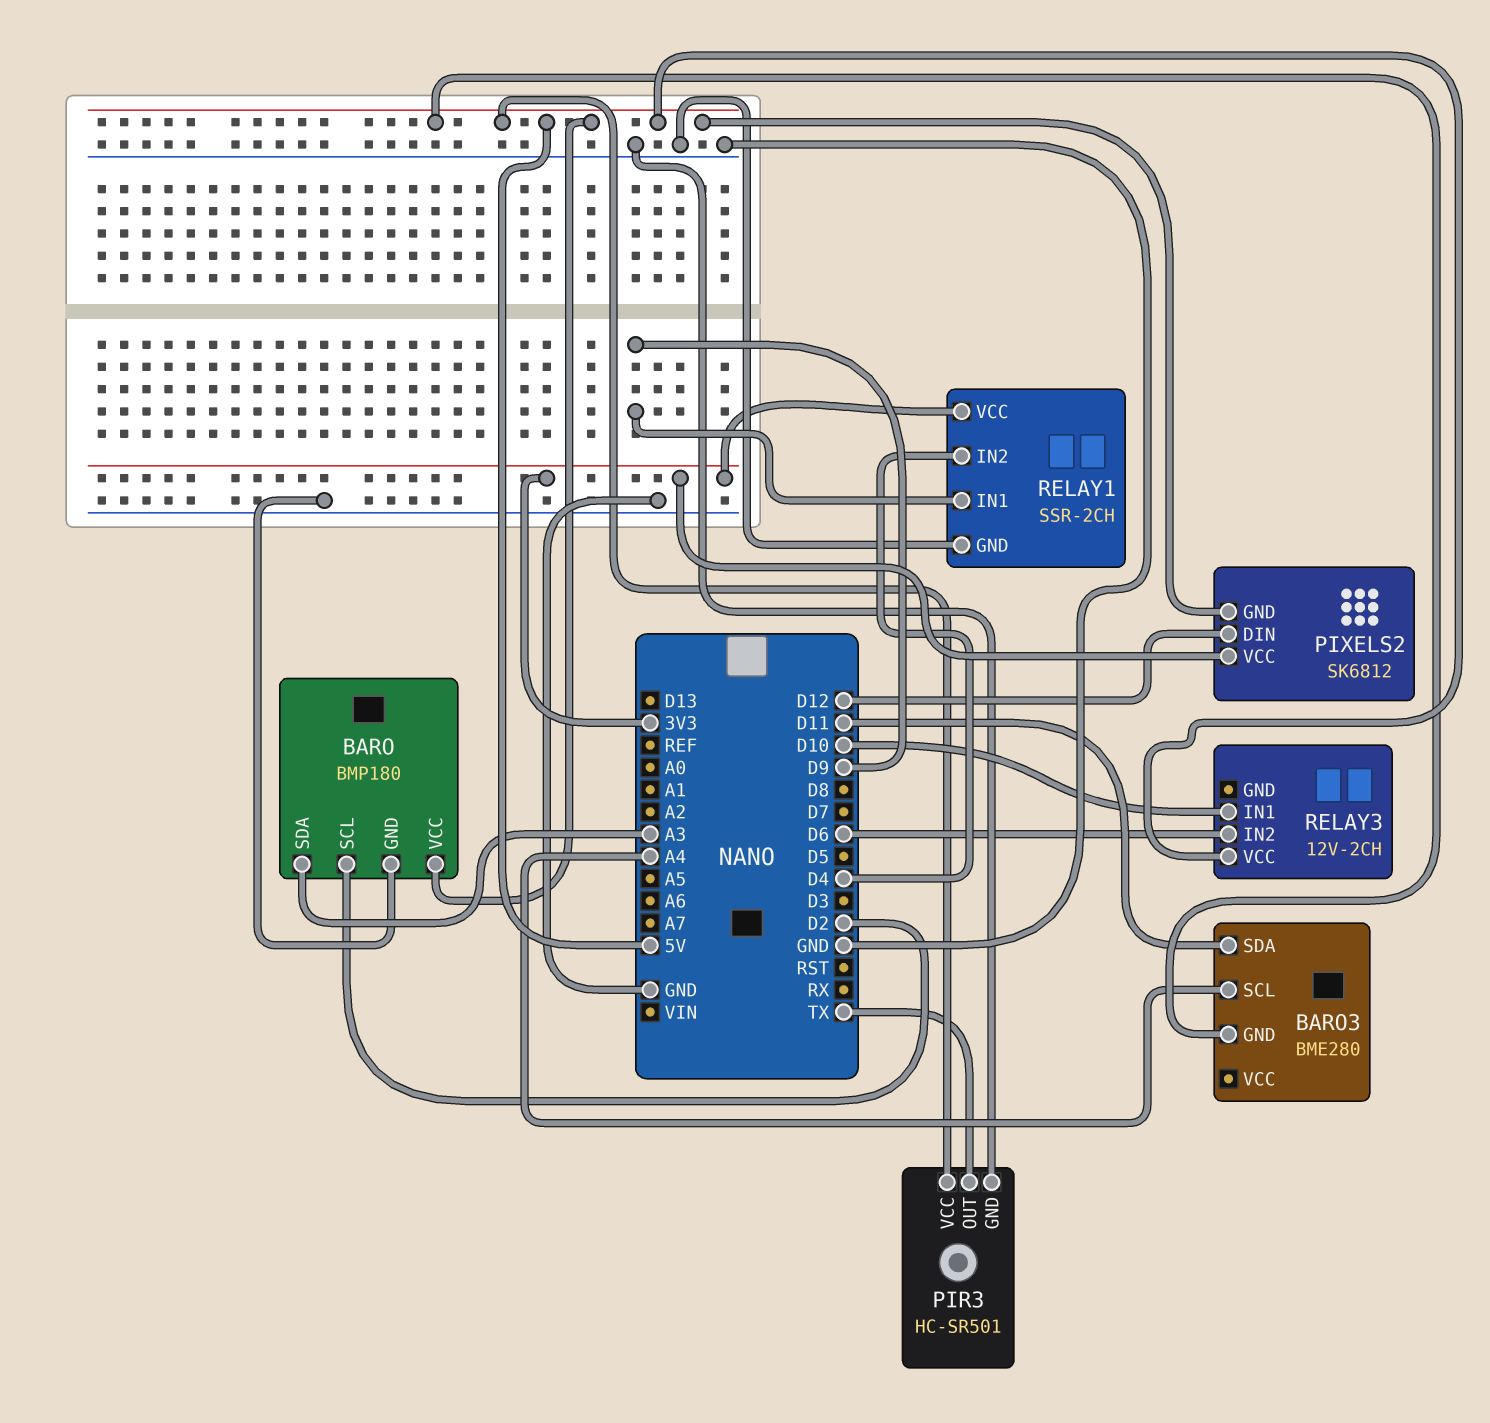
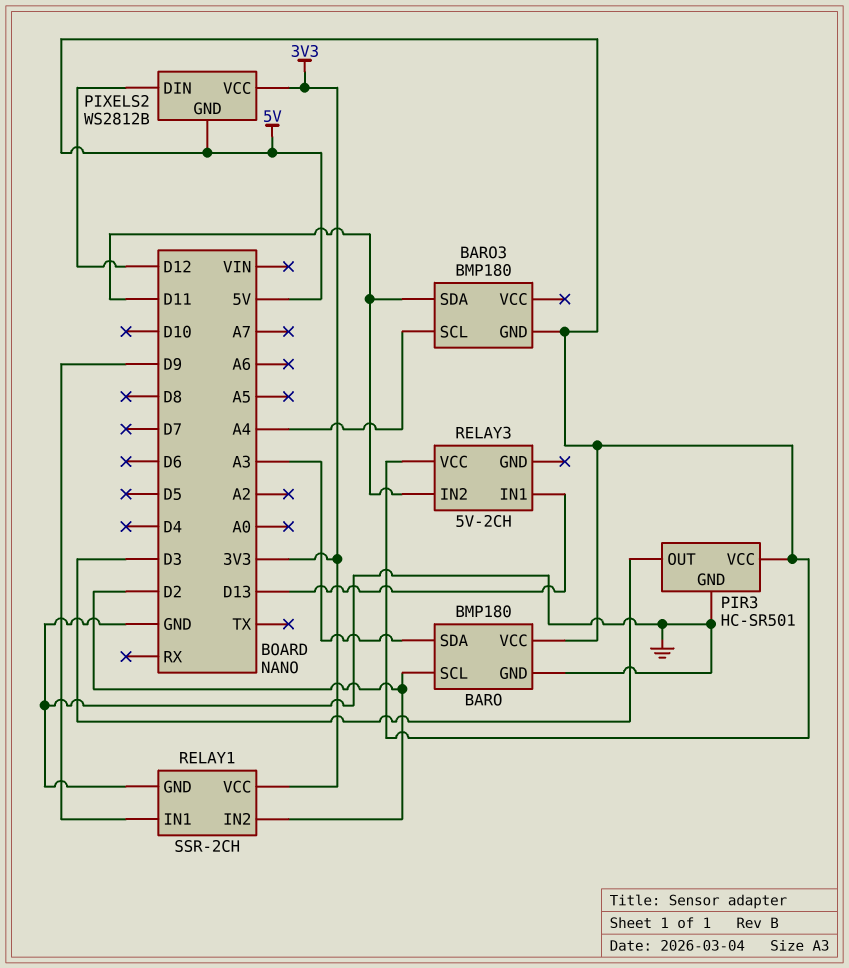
BARO3: BME280 -> BMP180
PIR3 pin OUT: TX -> D3
PIXELS2: SK6812 -> WS2812B
RELAY1 pin IN2: D4 -> D2
RELAY3: 12V-2CH -> 5V-2CH
RELAY3 pin IN1: D10 -> D13
RELAY3 pin IN2: D6 -> D11

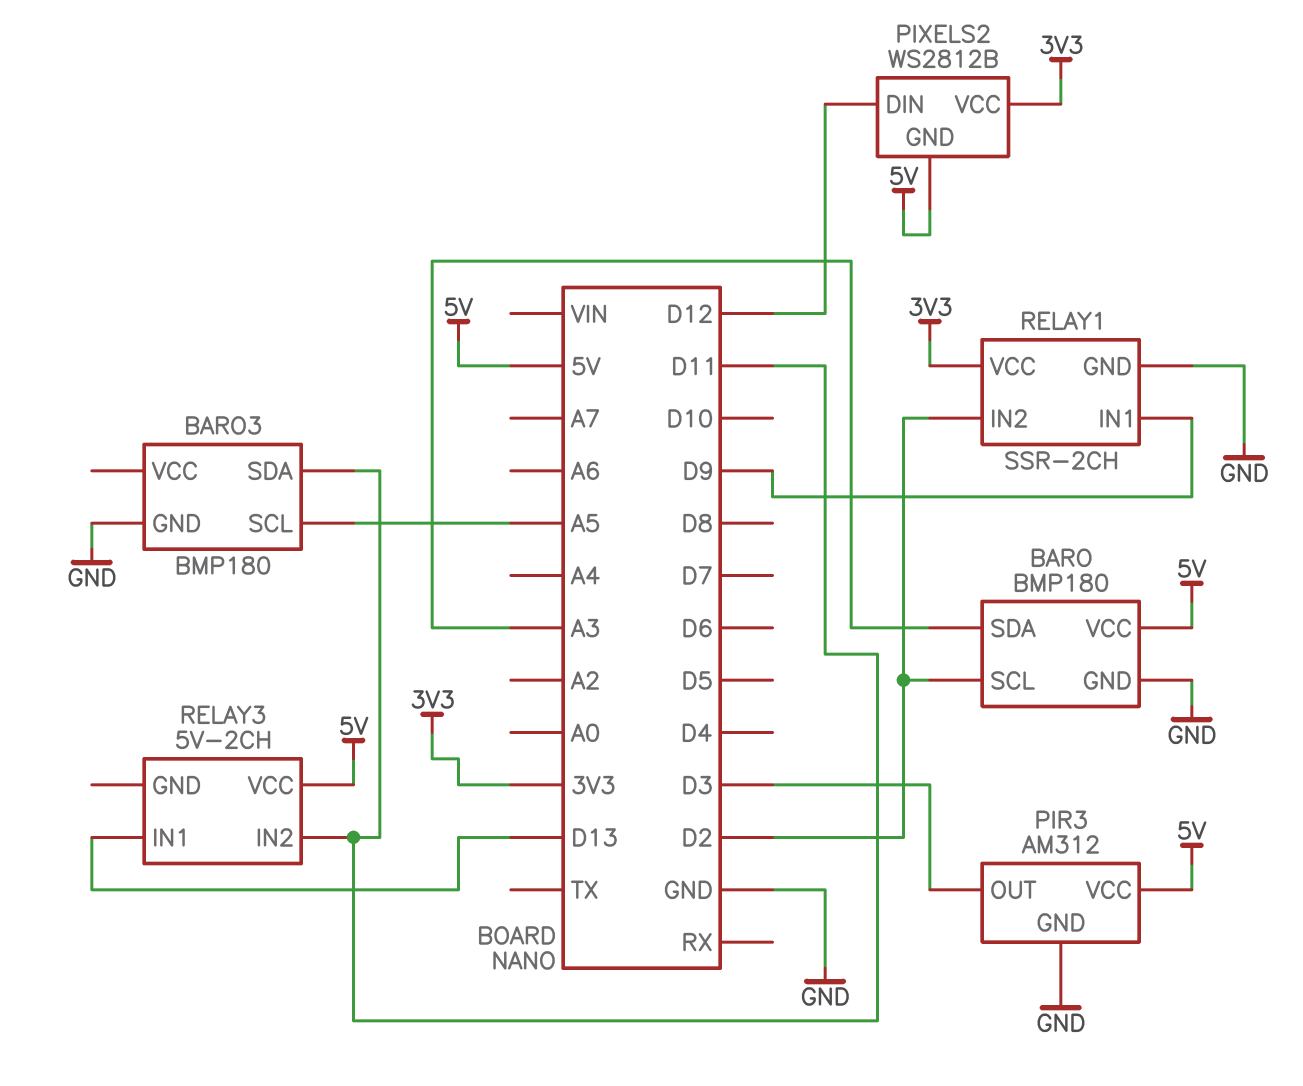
BARO3 pin GND: 5V -> GND
BARO3 pin SCL: A4 -> A5
PIR3: HC-SR501 -> AM312

